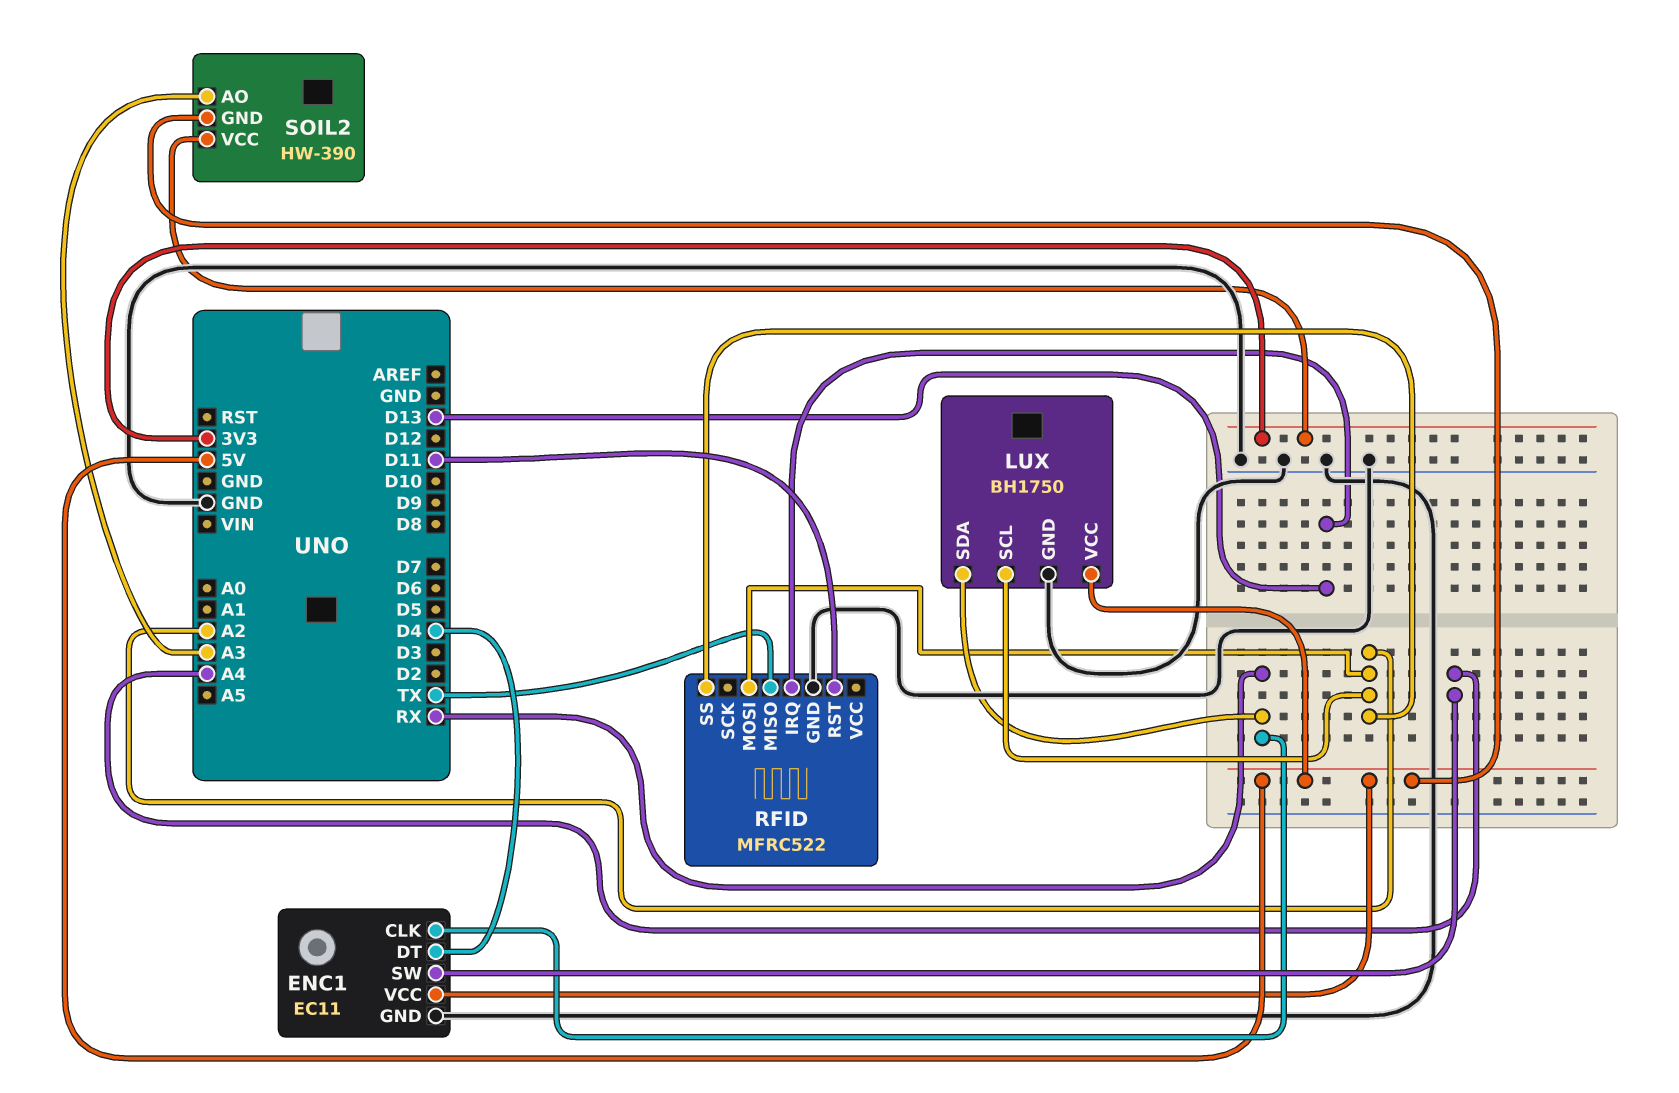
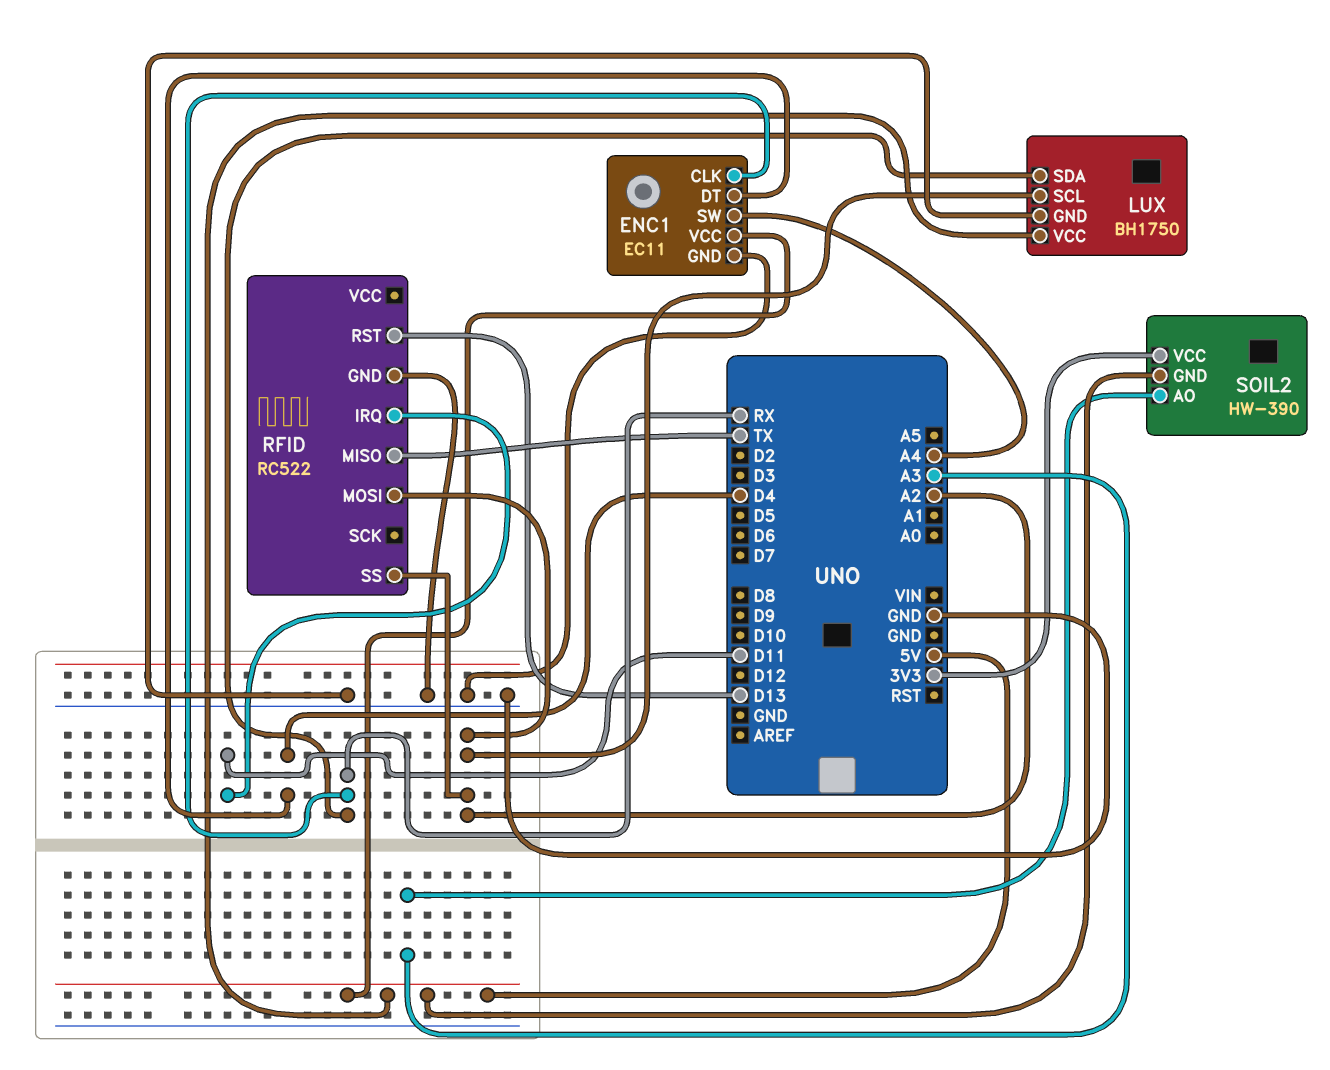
RFID: MFRC522 -> RC522
RFID pin IRQ: D13 -> D11
RFID pin RST: D11 -> D13

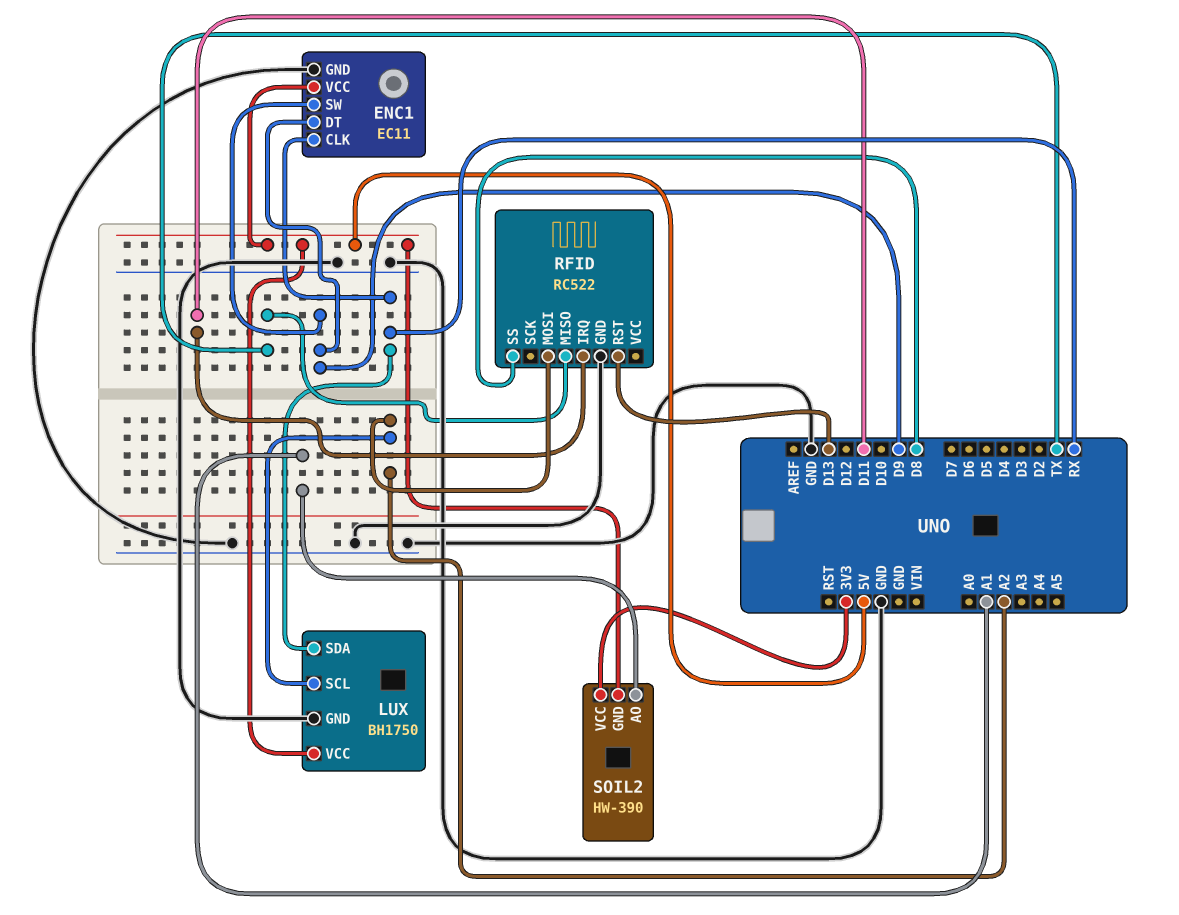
ENC1 pin DT: D4 -> D9
ENC1 pin SW: A4 -> D9
RFID pin SS: A2 -> D8
SOIL2 pin AO: A3 -> A1

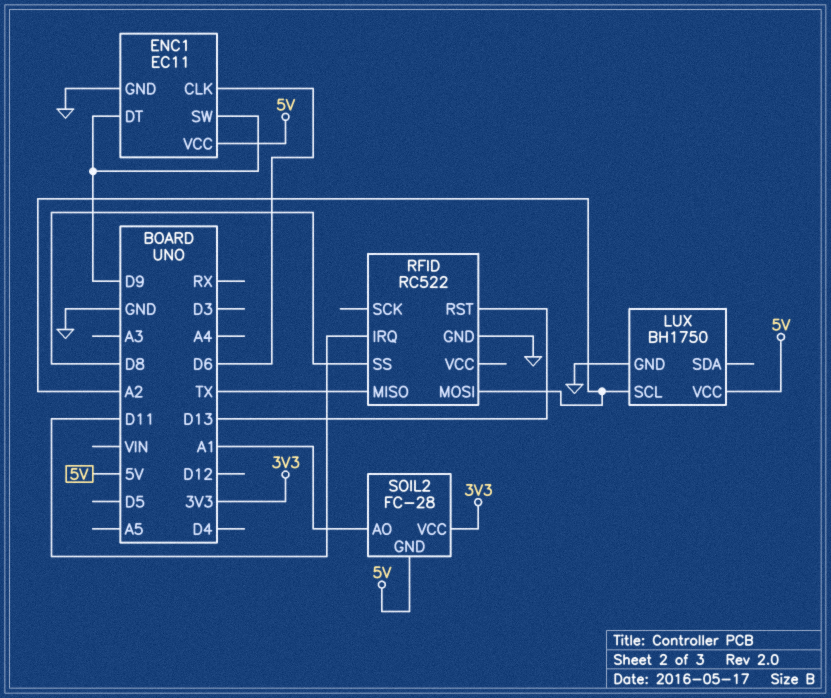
ENC1 pin CLK: RX -> D6
LUX pin SDA: RX -> none
SOIL2: HW-390 -> FC-28

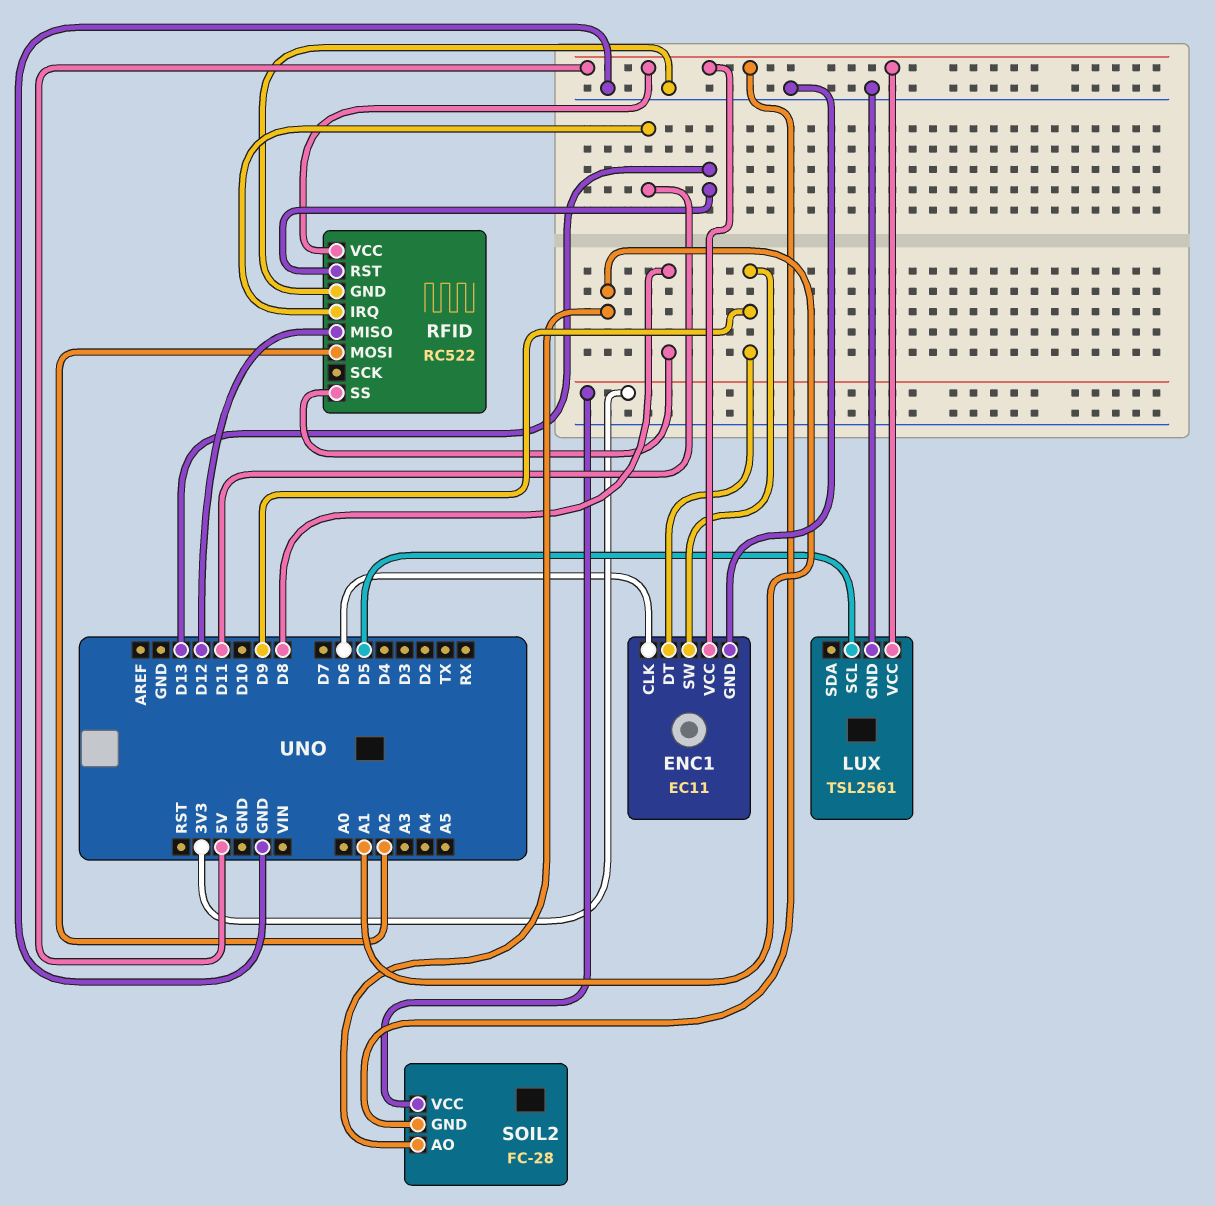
LUX: BH1750 -> TSL2561
LUX pin SCL: A2 -> D5
RFID pin MISO: TX -> D12
RFID pin VCC: none -> 5V

